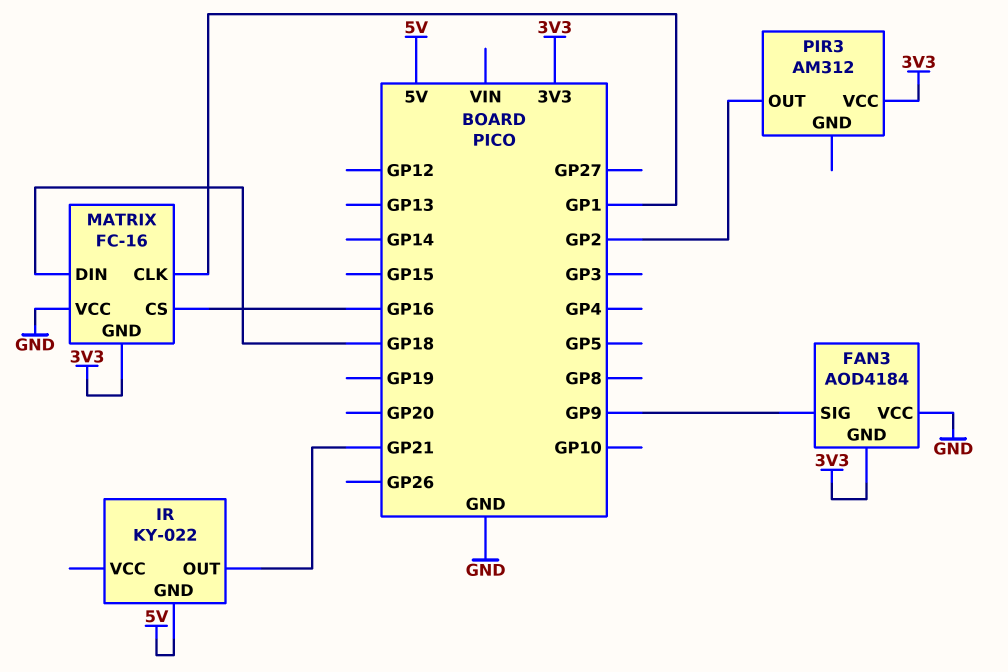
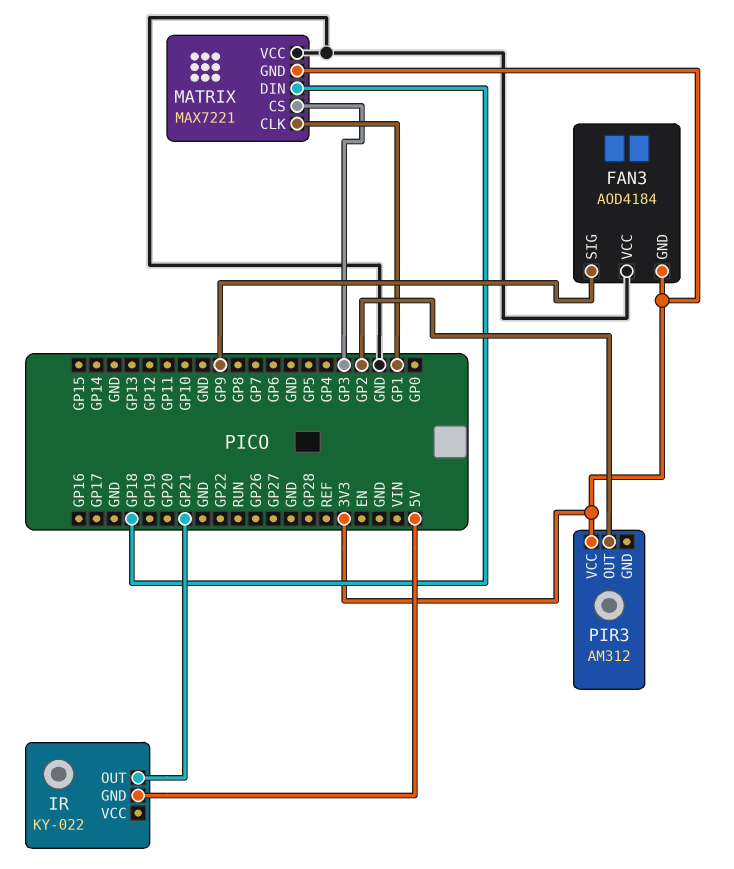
MATRIX: FC-16 -> MAX7221
MATRIX pin CS: GP16 -> GP3

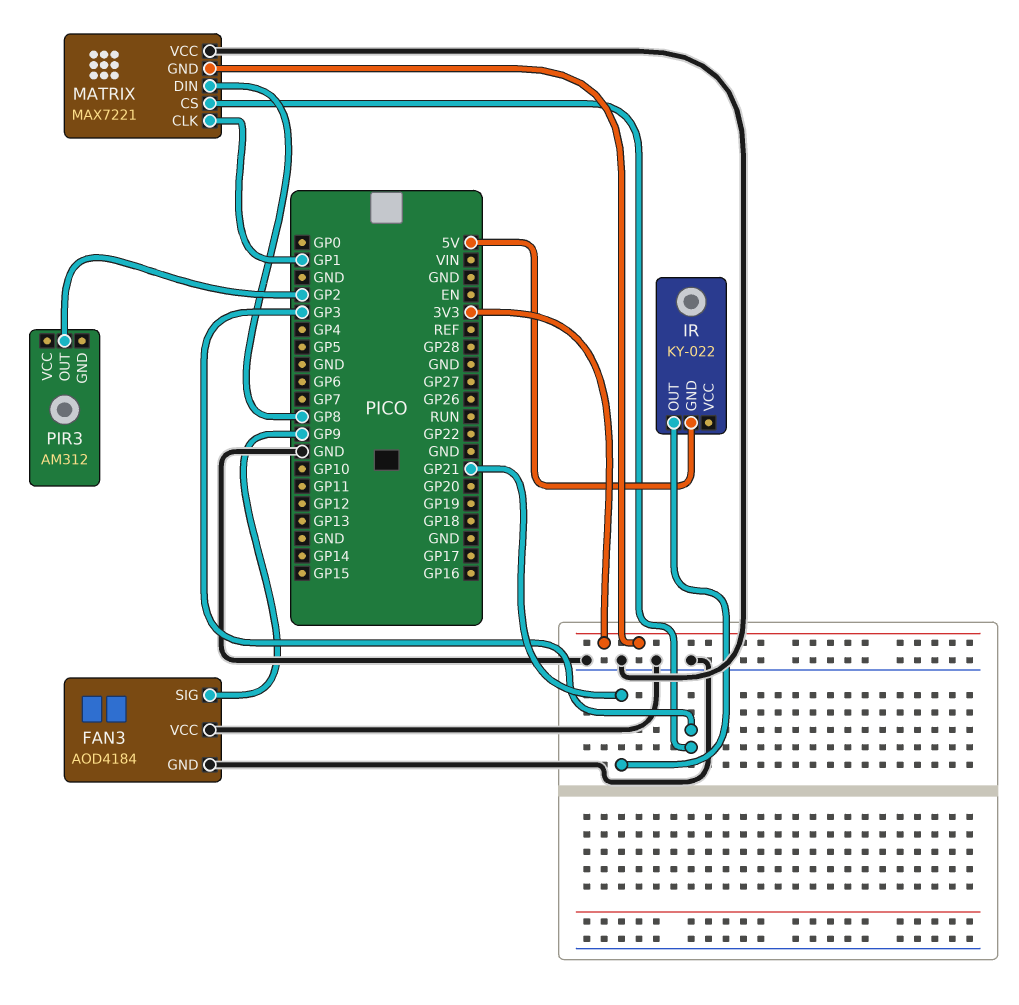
FAN3 pin GND: 3V3 -> GND
MATRIX pin DIN: GP18 -> GP8
PIR3 pin VCC: 3V3 -> none

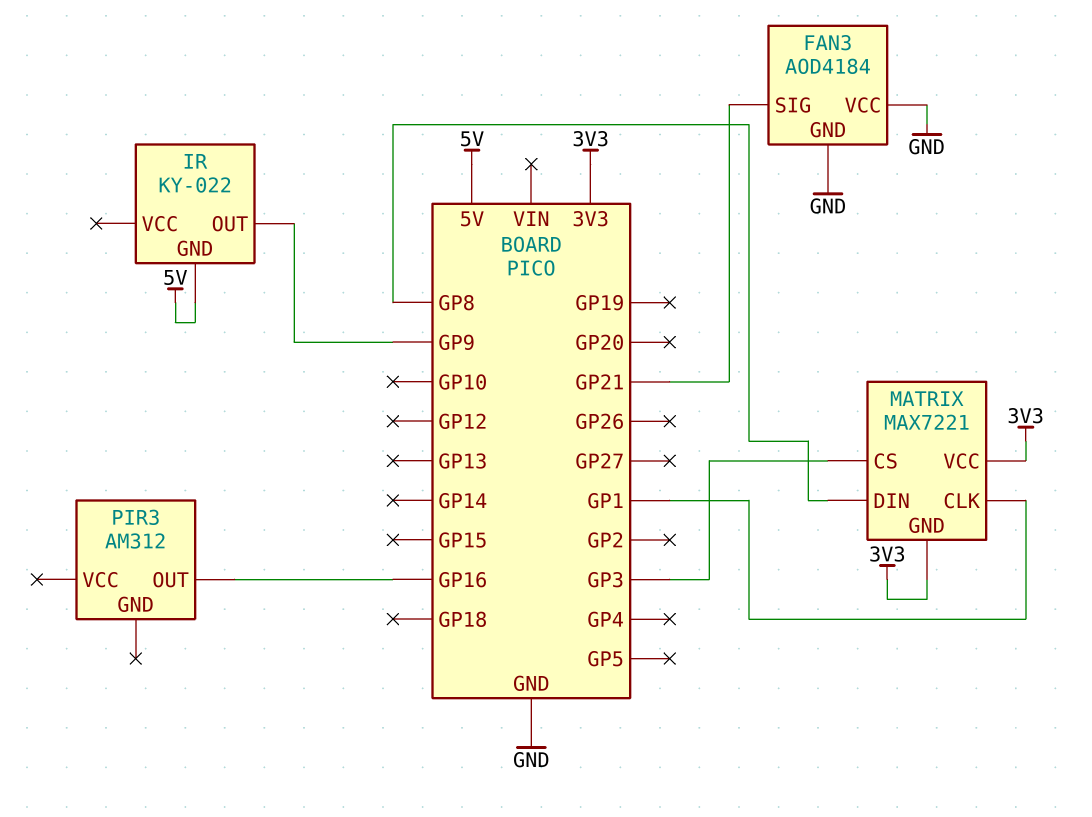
FAN3 pin SIG: GP9 -> GP21
IR pin OUT: GP21 -> GP9
MATRIX pin VCC: GND -> 3V3
PIR3 pin OUT: GP2 -> GP16

